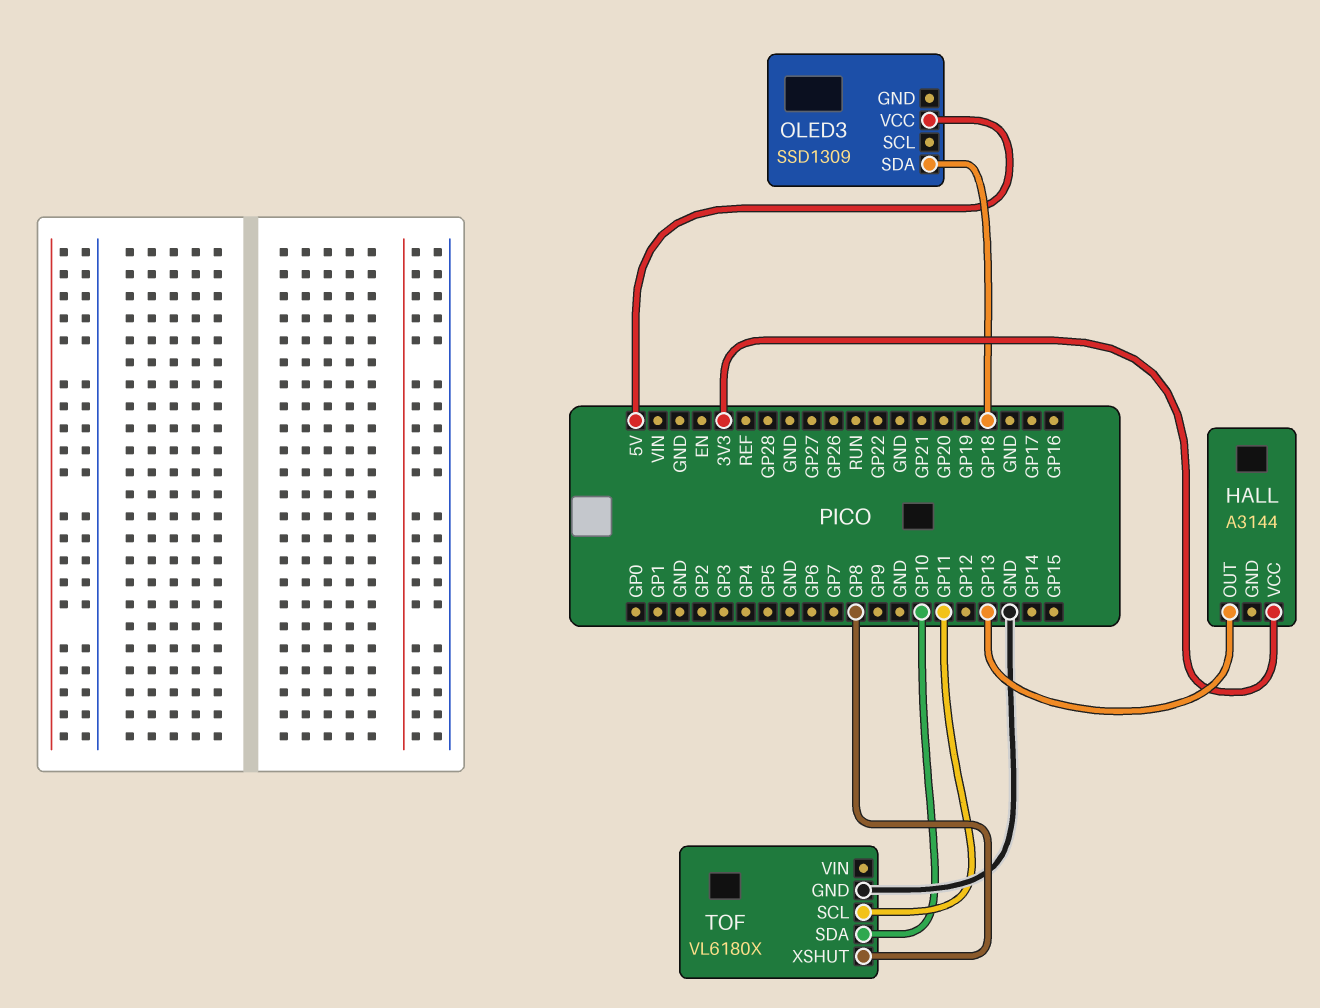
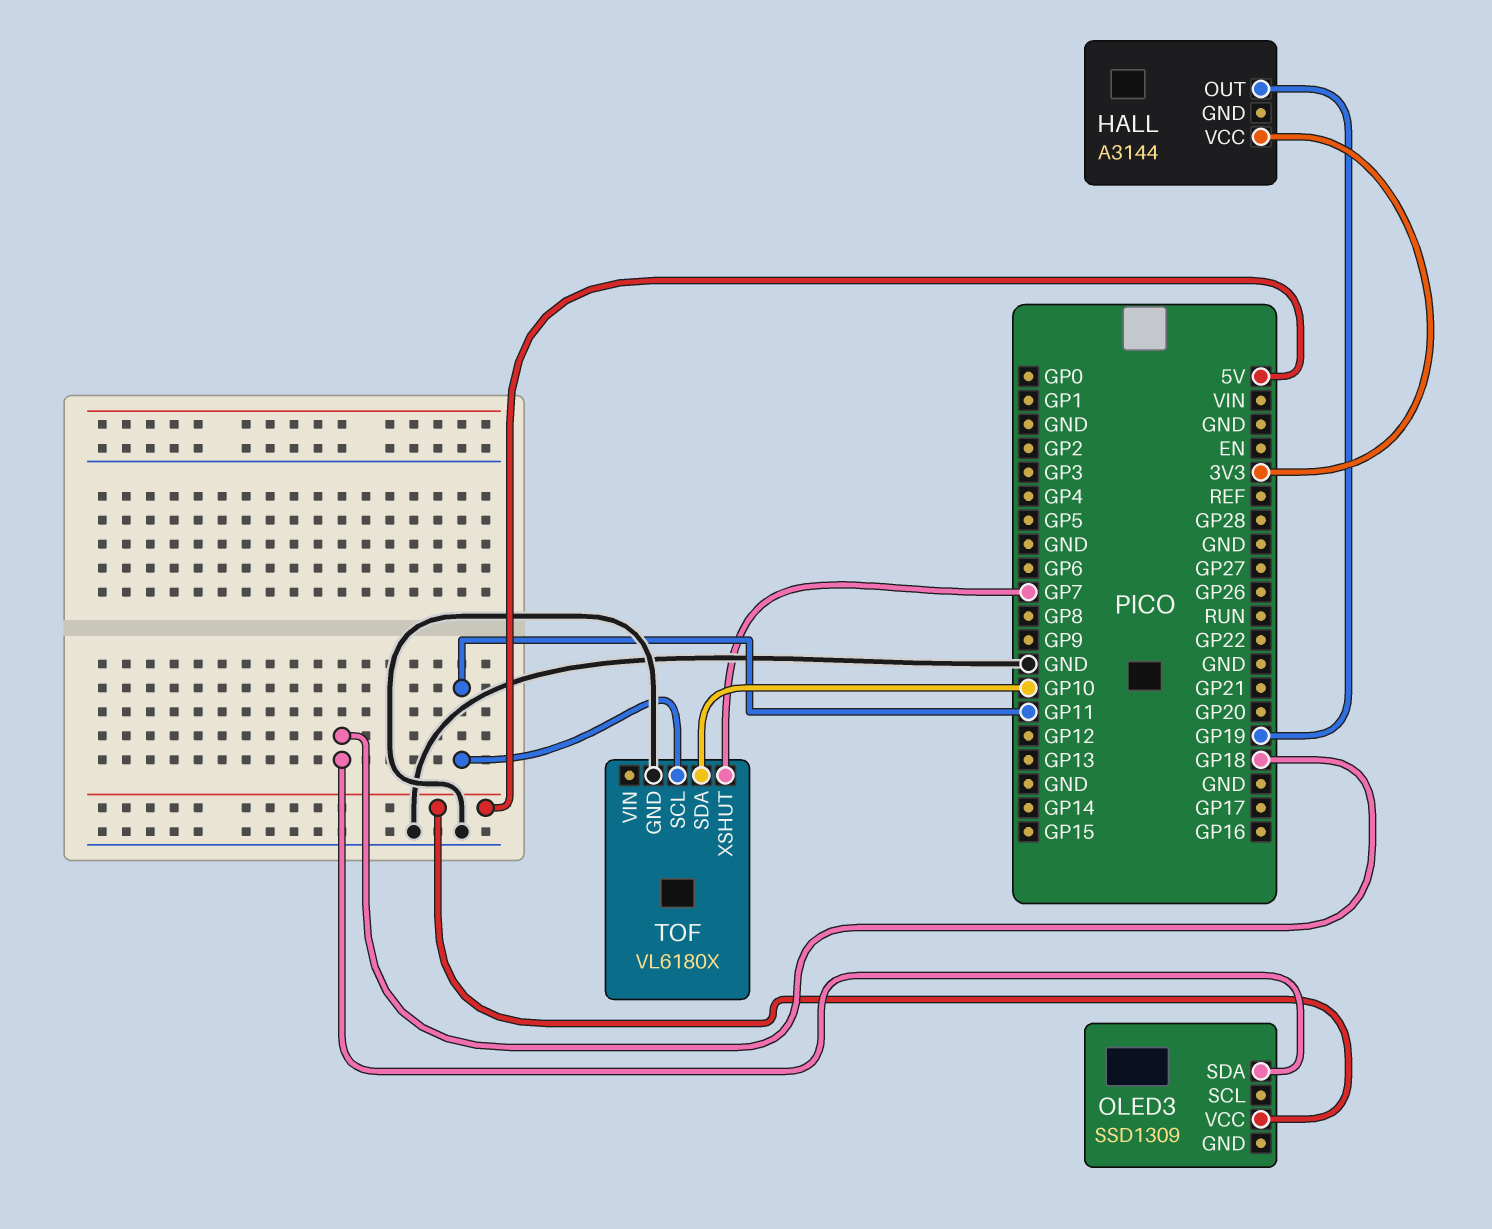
HALL pin OUT: GP13 -> GP19
TOF pin XSHUT: GP8 -> GP7

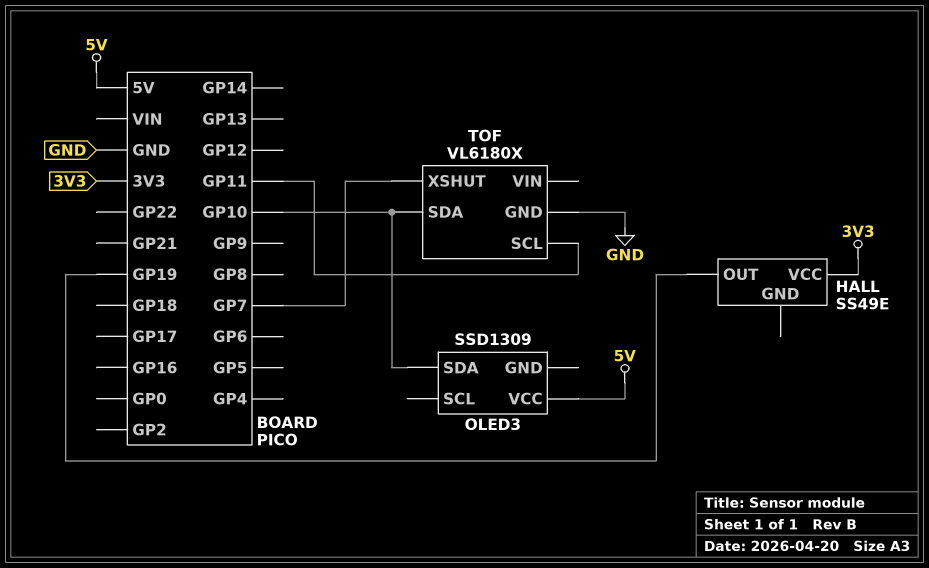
HALL: A3144 -> SS49E
OLED3 pin SDA: GP18 -> GP10

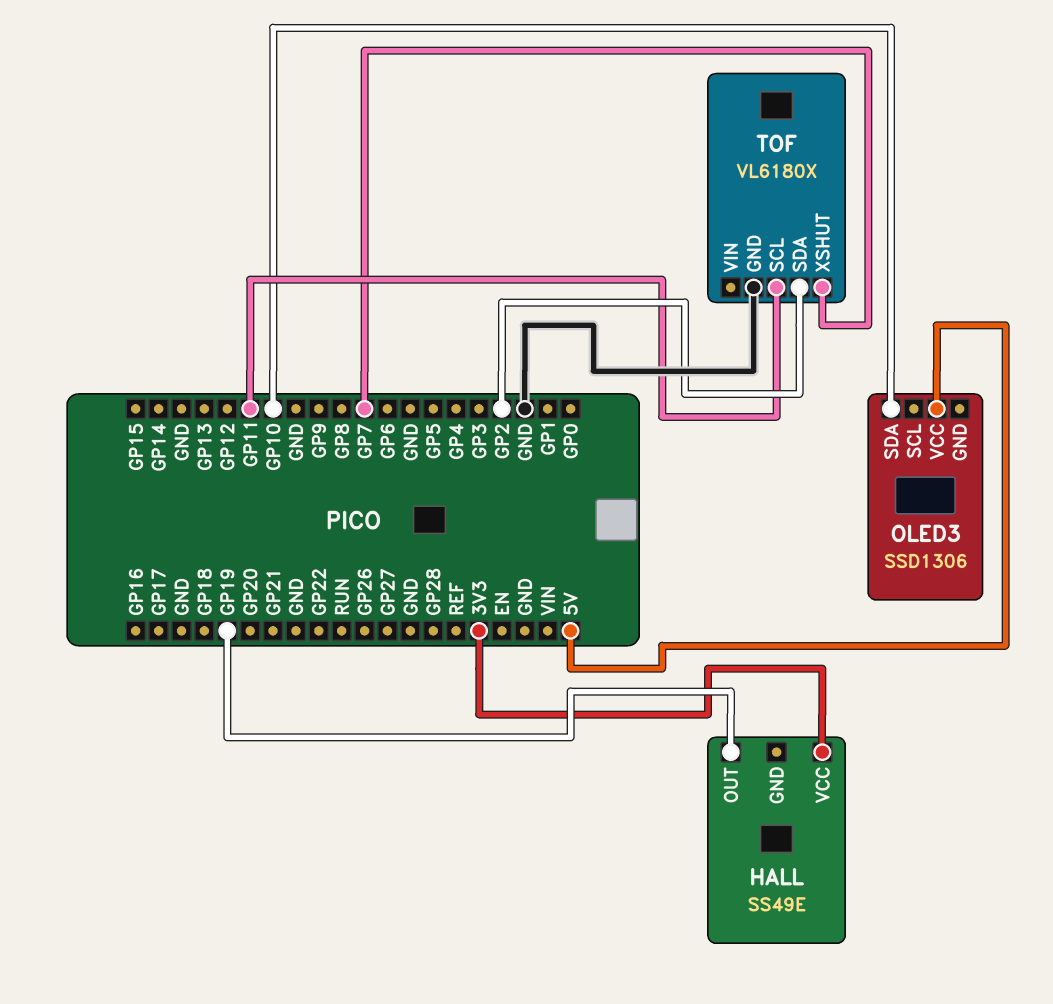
OLED3: SSD1309 -> SSD1306
TOF pin SDA: GP10 -> GP2

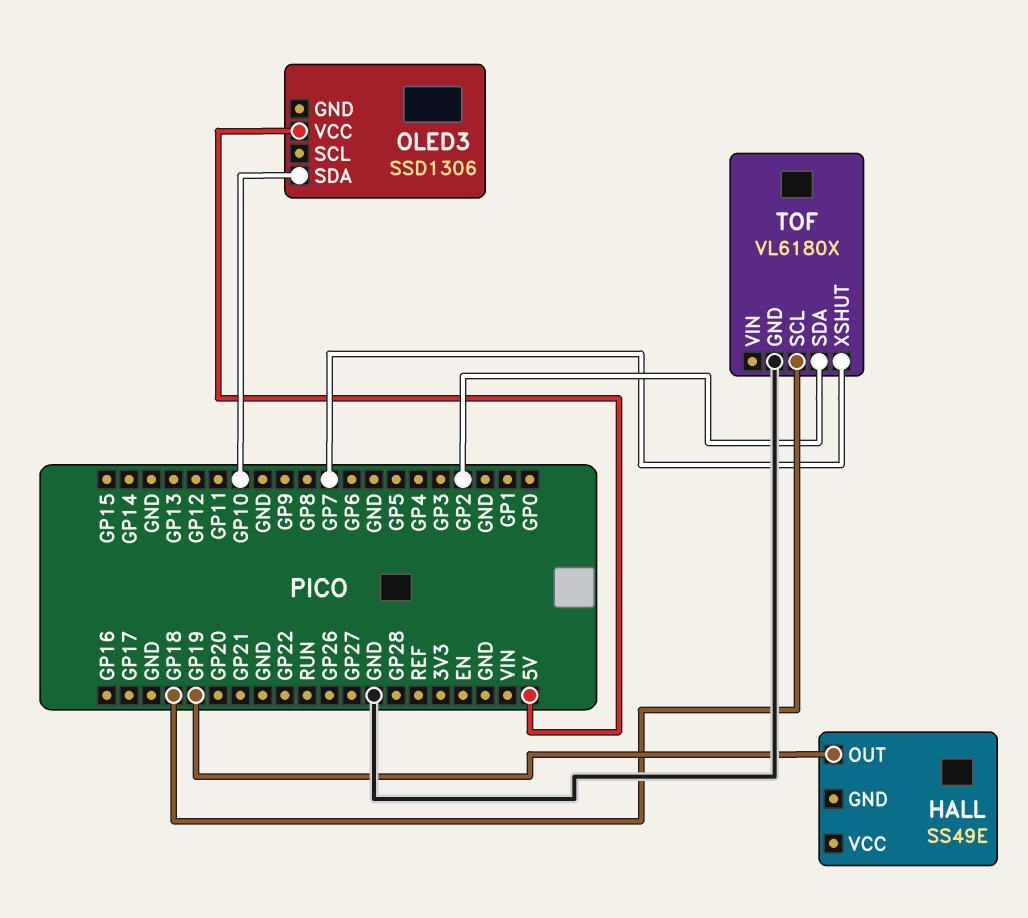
HALL pin VCC: 3V3 -> none
TOF pin SCL: GP11 -> GP18

